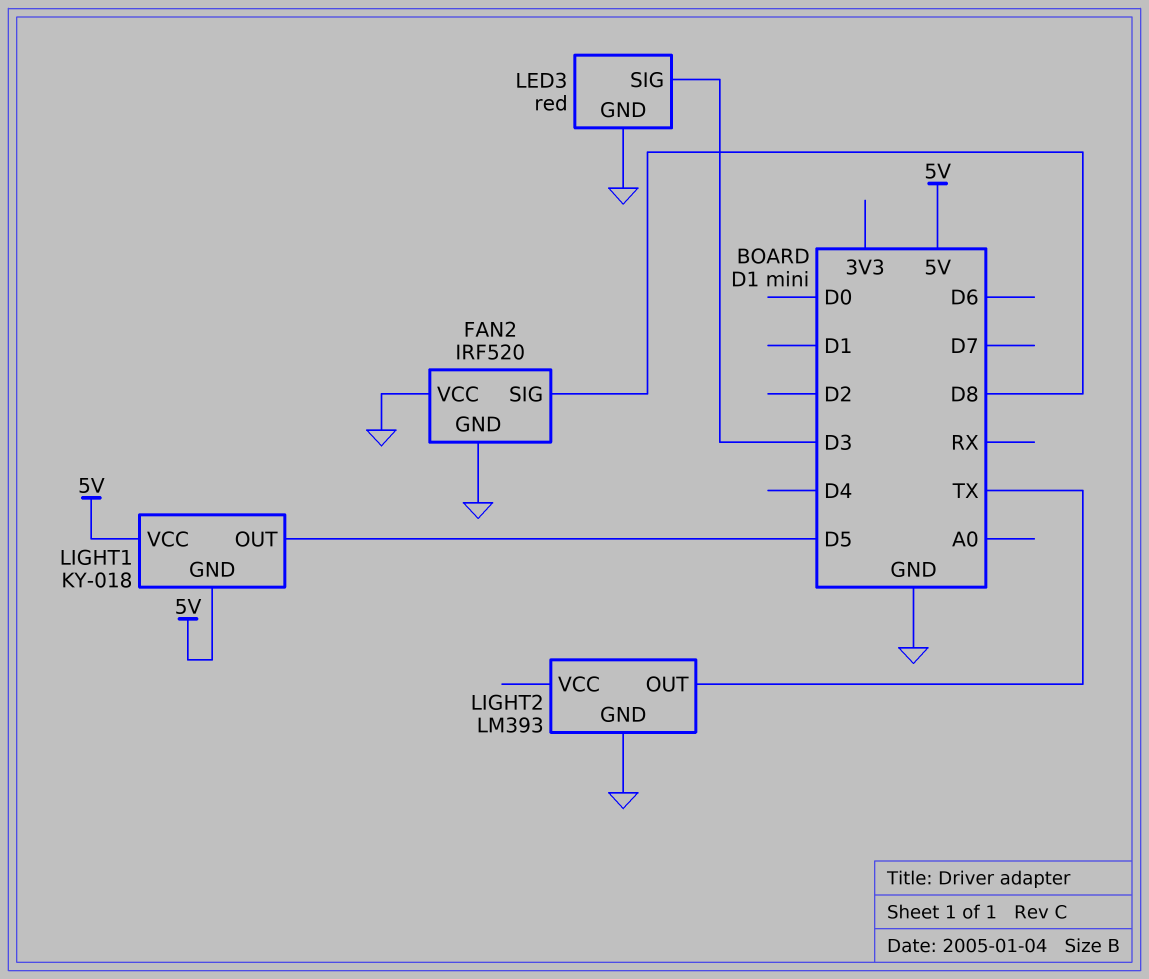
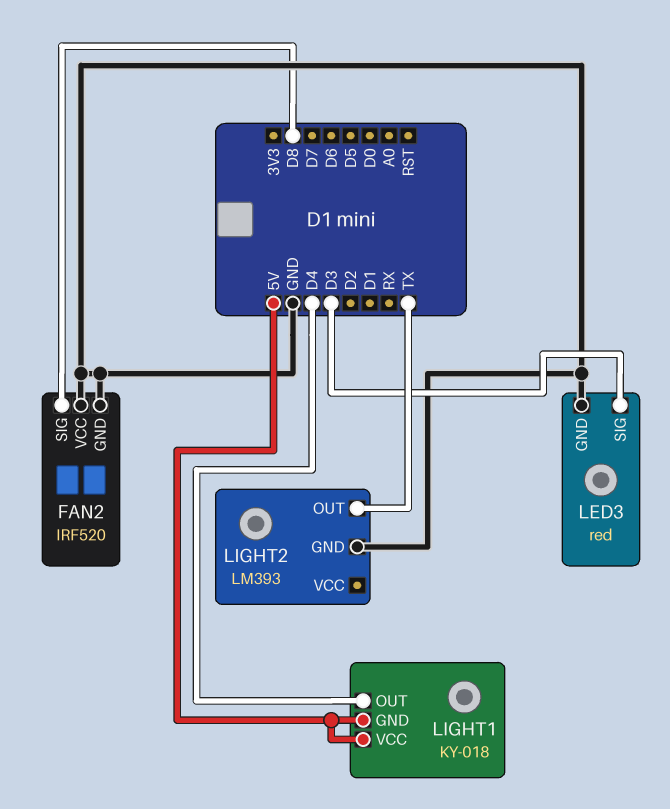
LIGHT1 pin OUT: D5 -> D4

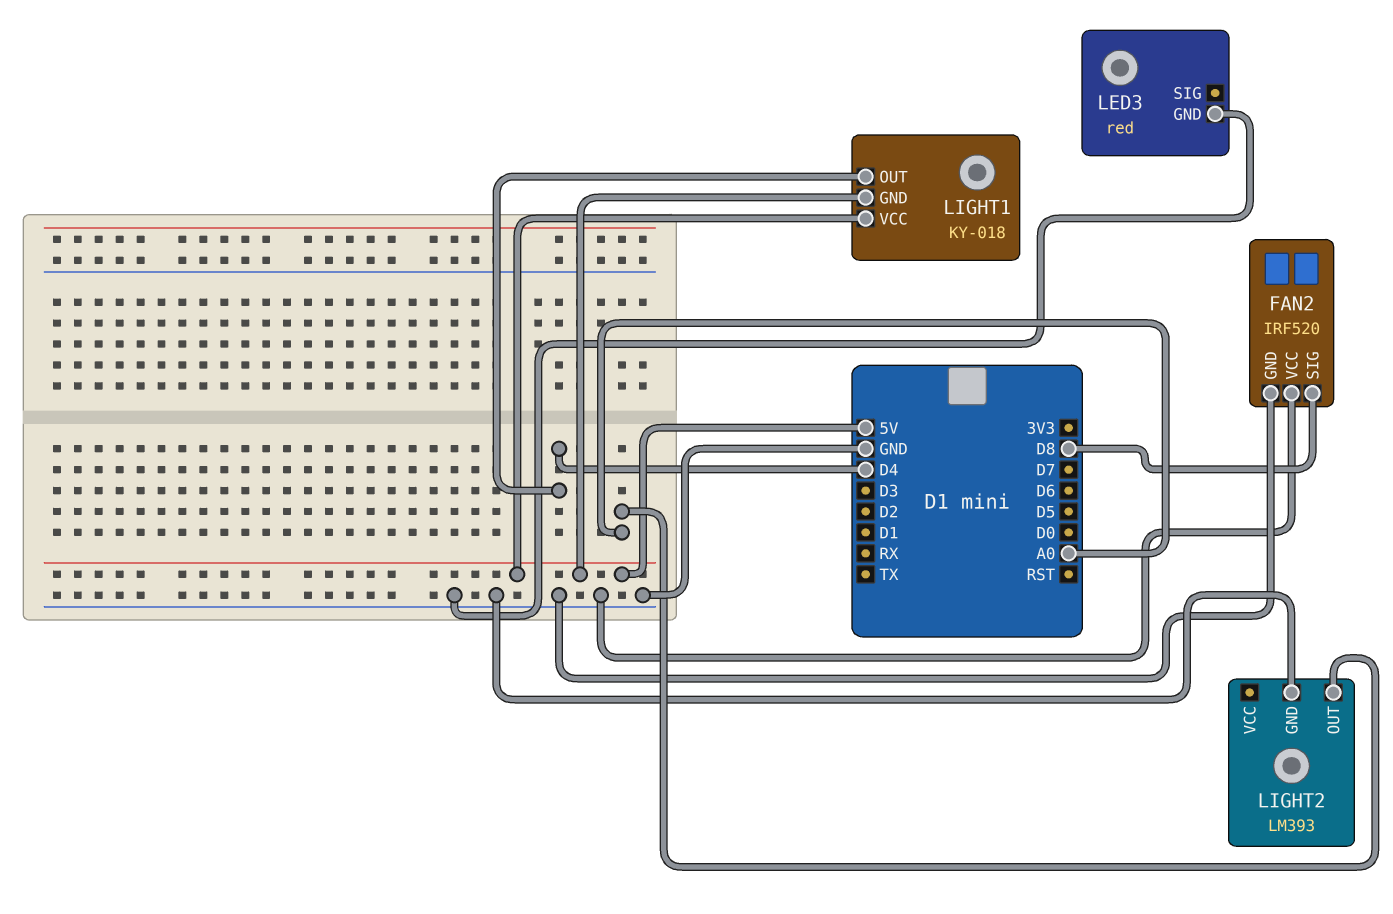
LED3 pin SIG: D3 -> none
LIGHT2 pin OUT: TX -> A0

